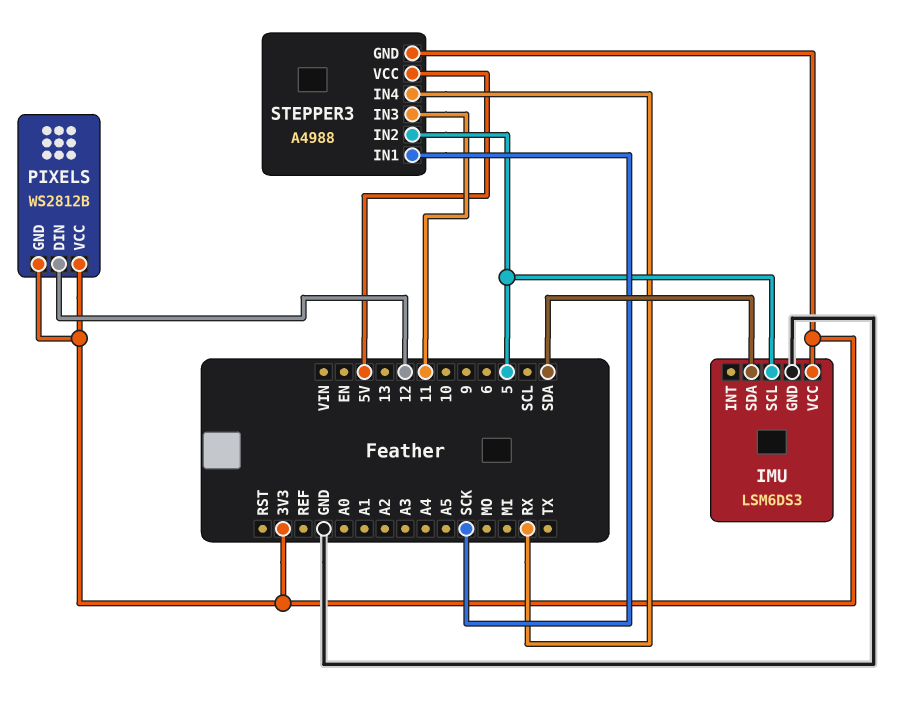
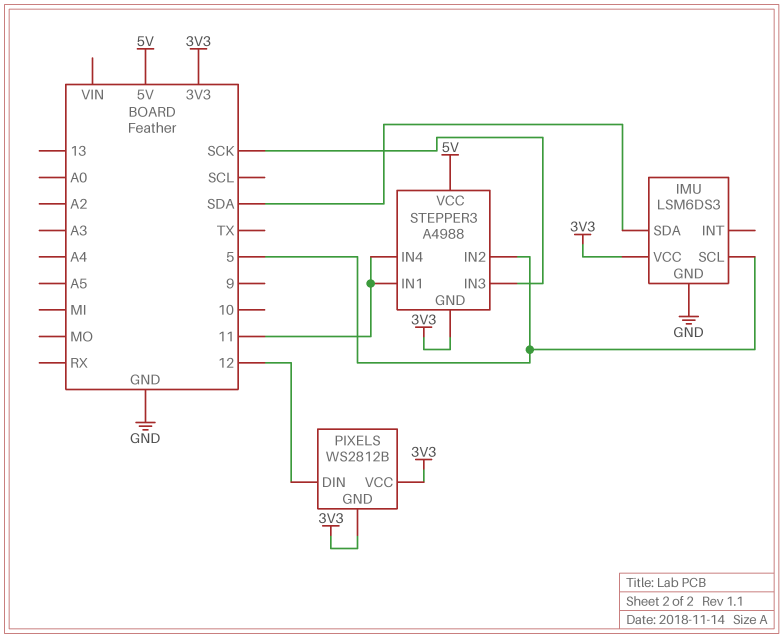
STEPPER3 pin IN1: SCK -> 11
STEPPER3 pin IN3: 11 -> SCK
STEPPER3 pin IN4: RX -> 11

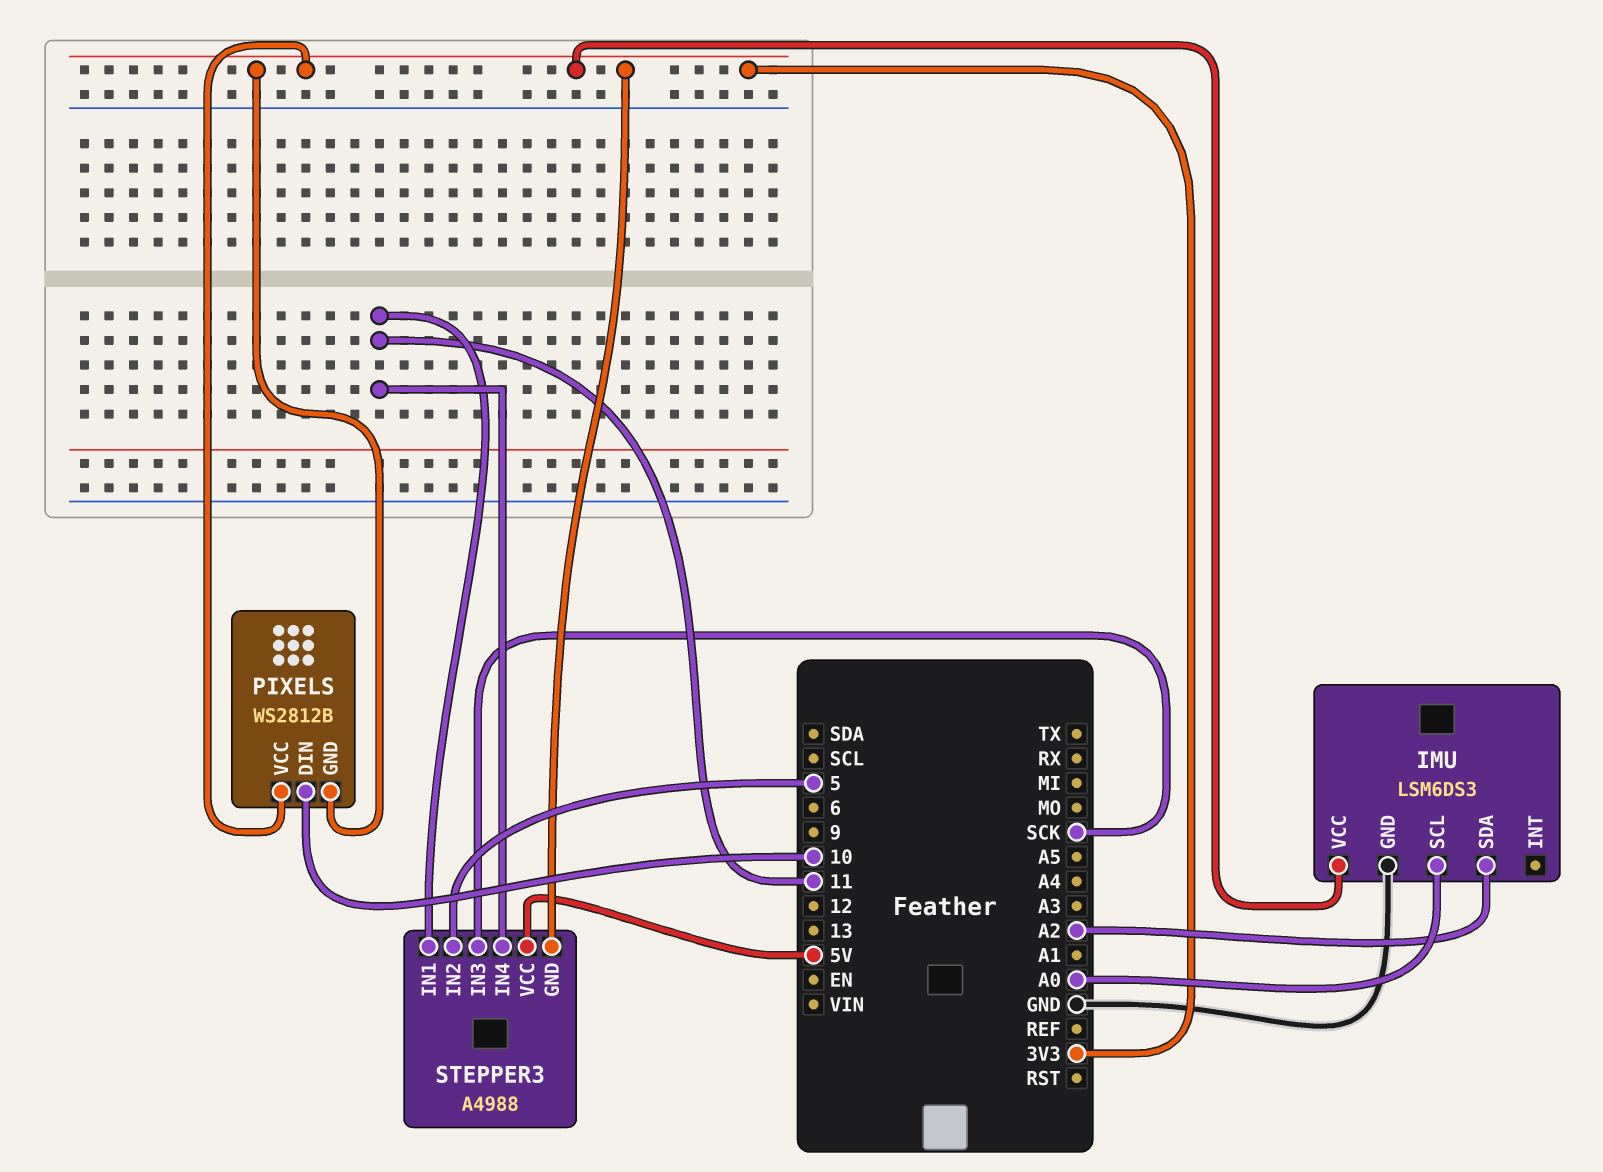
IMU pin SCL: 5 -> A0
IMU pin SDA: SDA -> A2
PIXELS pin DIN: 12 -> 10

